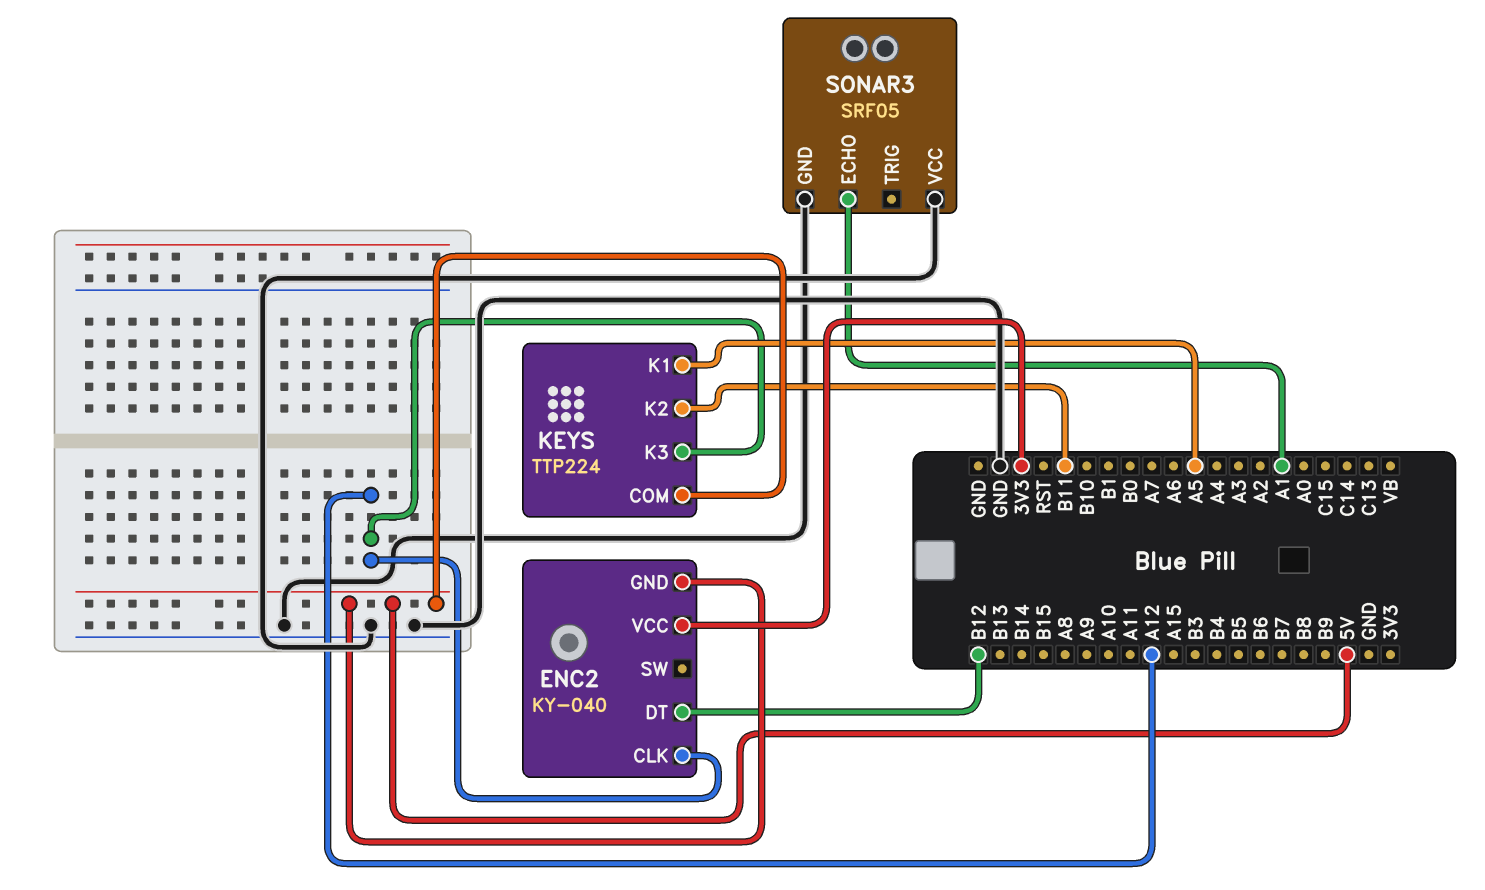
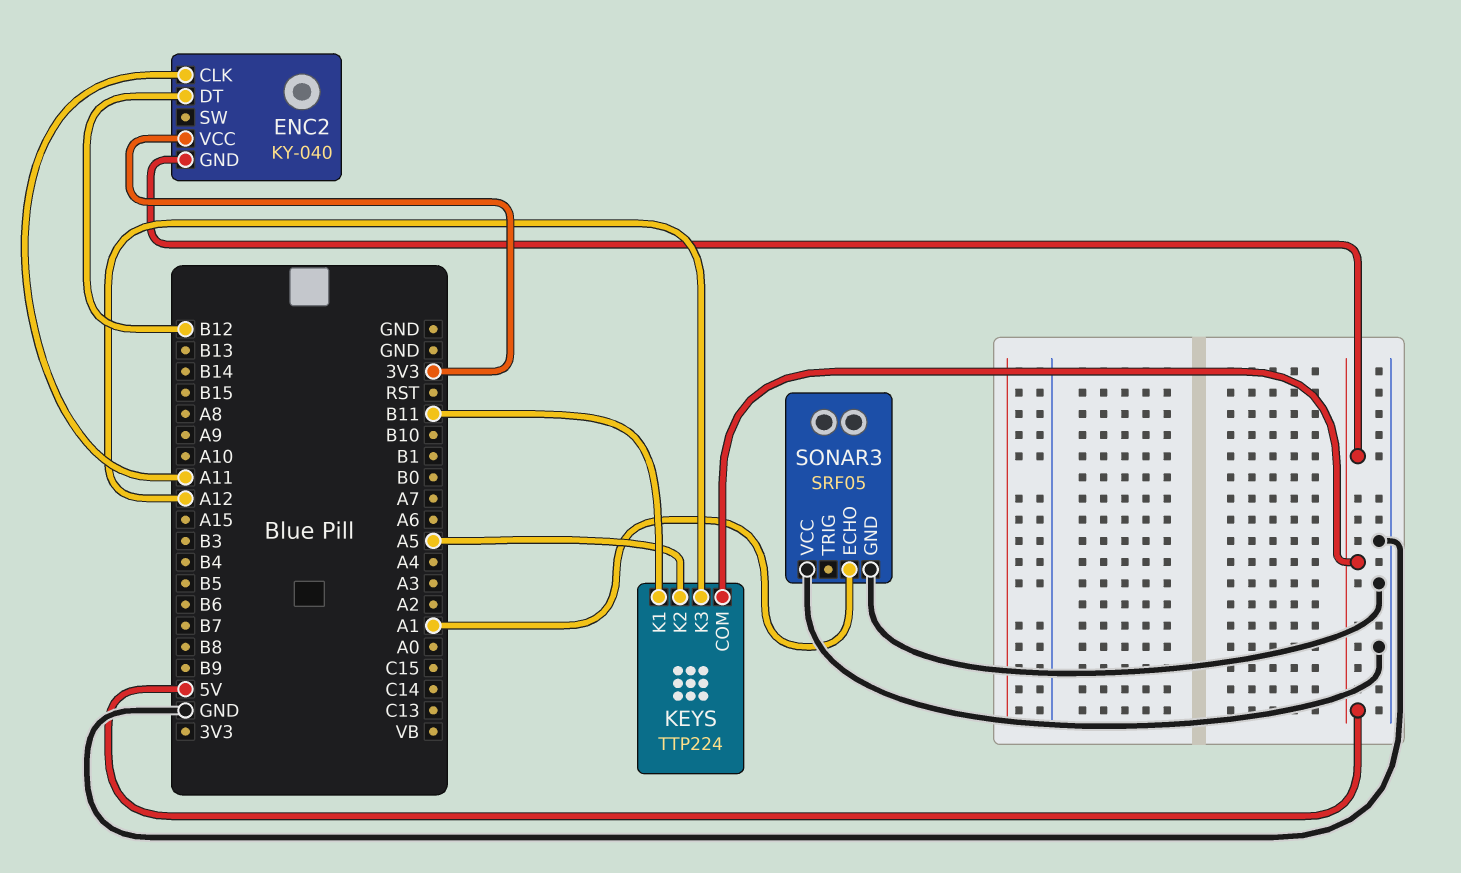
ENC2 pin CLK: A12 -> A11
KEYS pin K1: A5 -> B11
KEYS pin K2: B11 -> A5

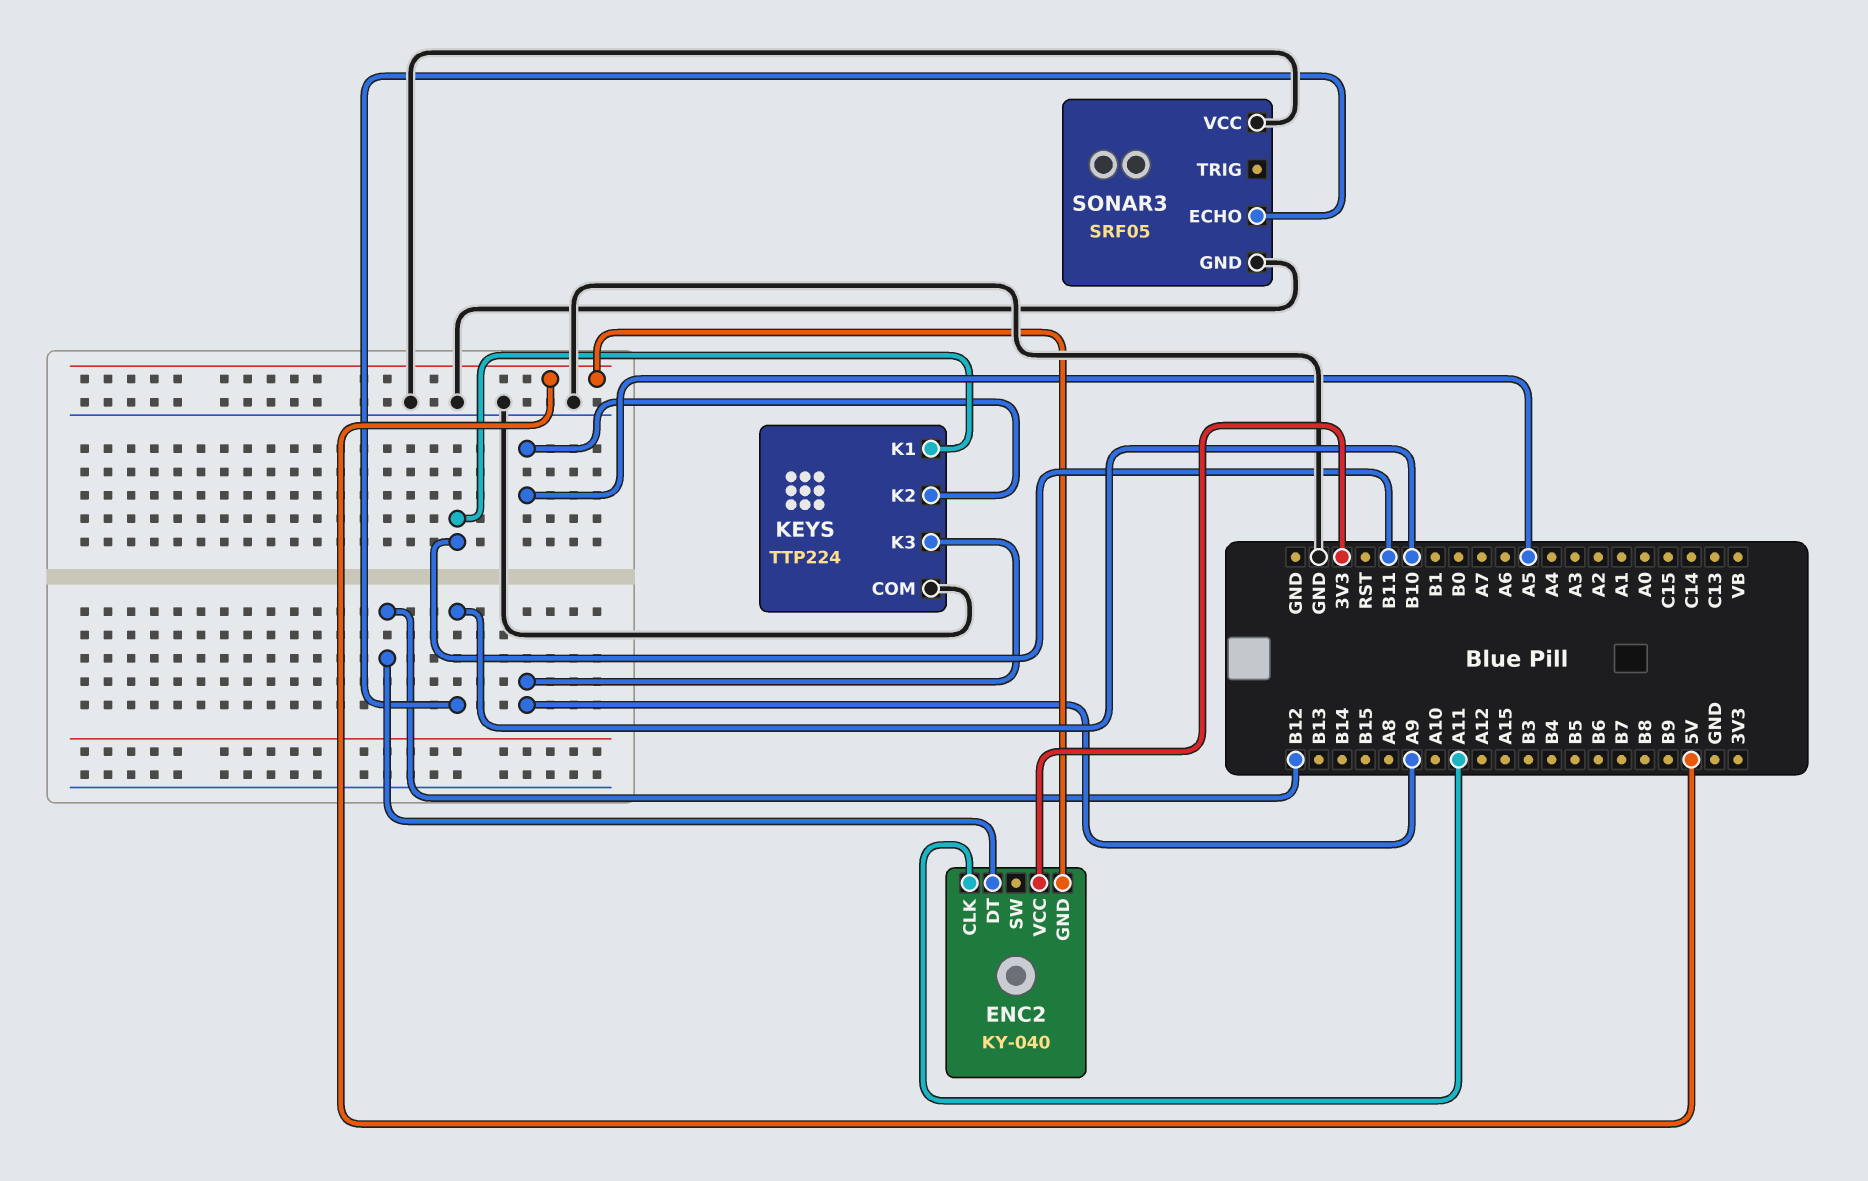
KEYS pin COM: 5V -> GND
KEYS pin K3: A12 -> A9
SONAR3 pin ECHO: A1 -> B10

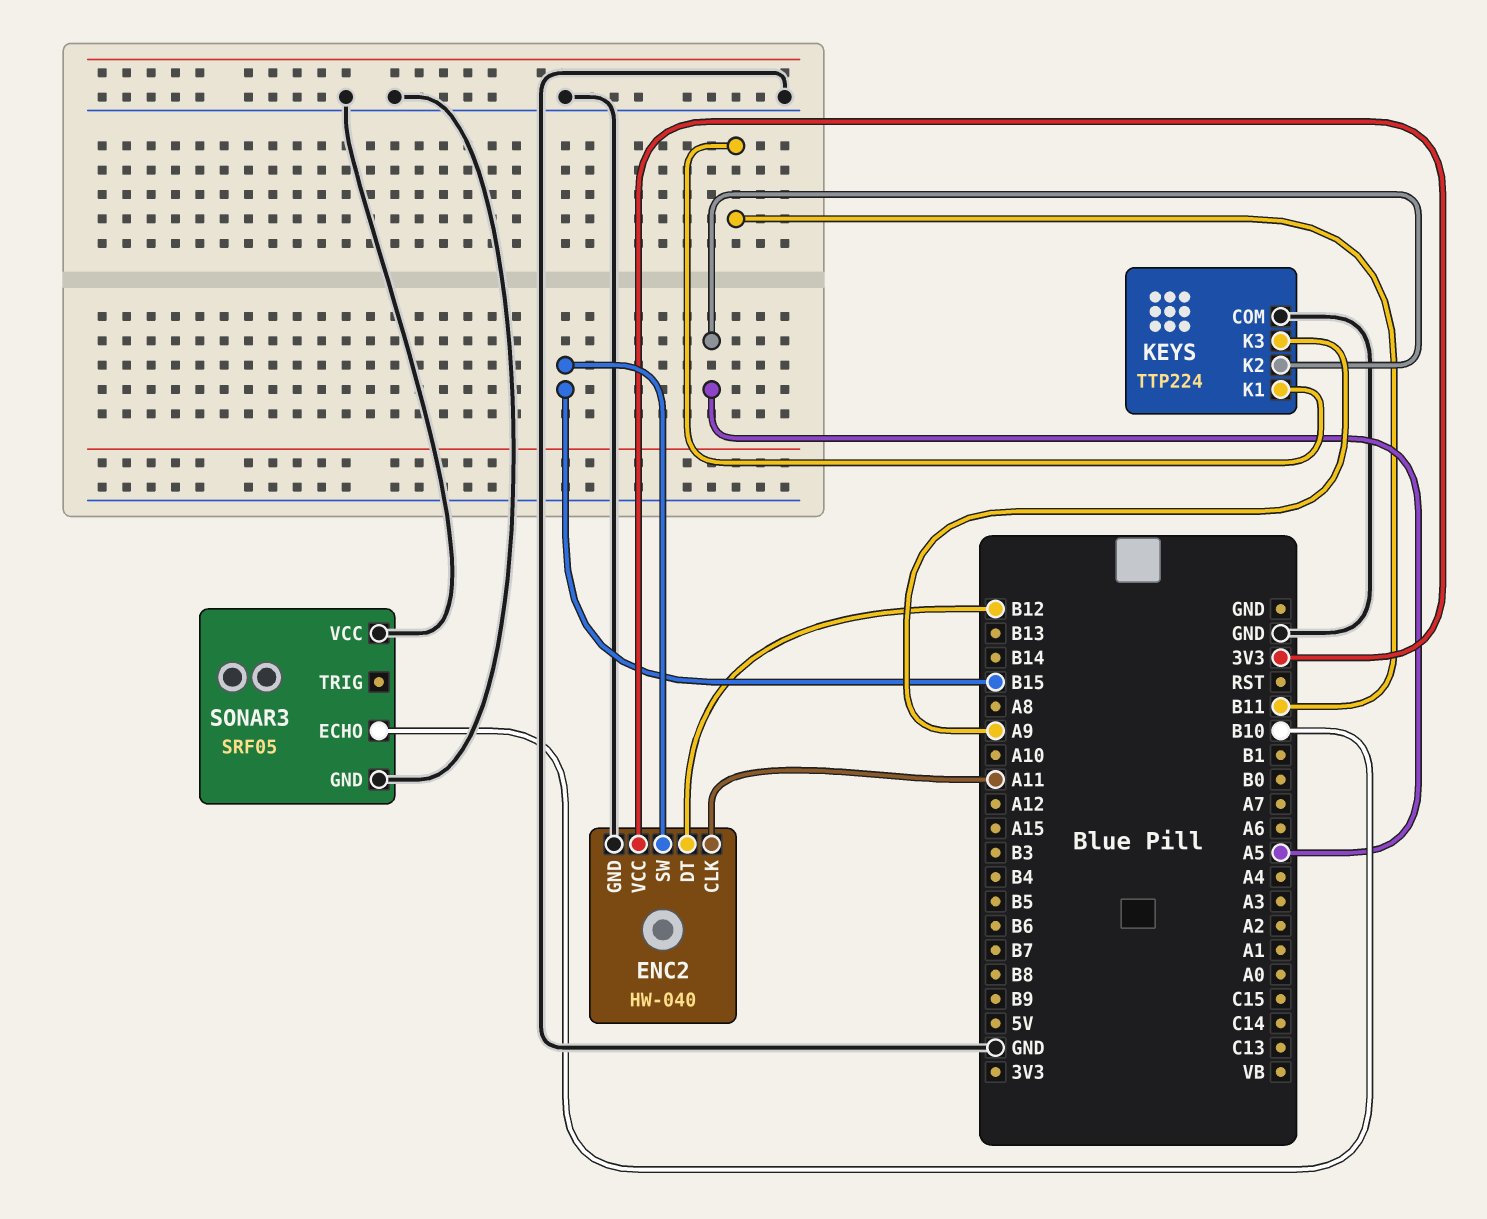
ENC2: KY-040 -> HW-040
ENC2 pin GND: 5V -> GND
ENC2 pin SW: none -> B15

